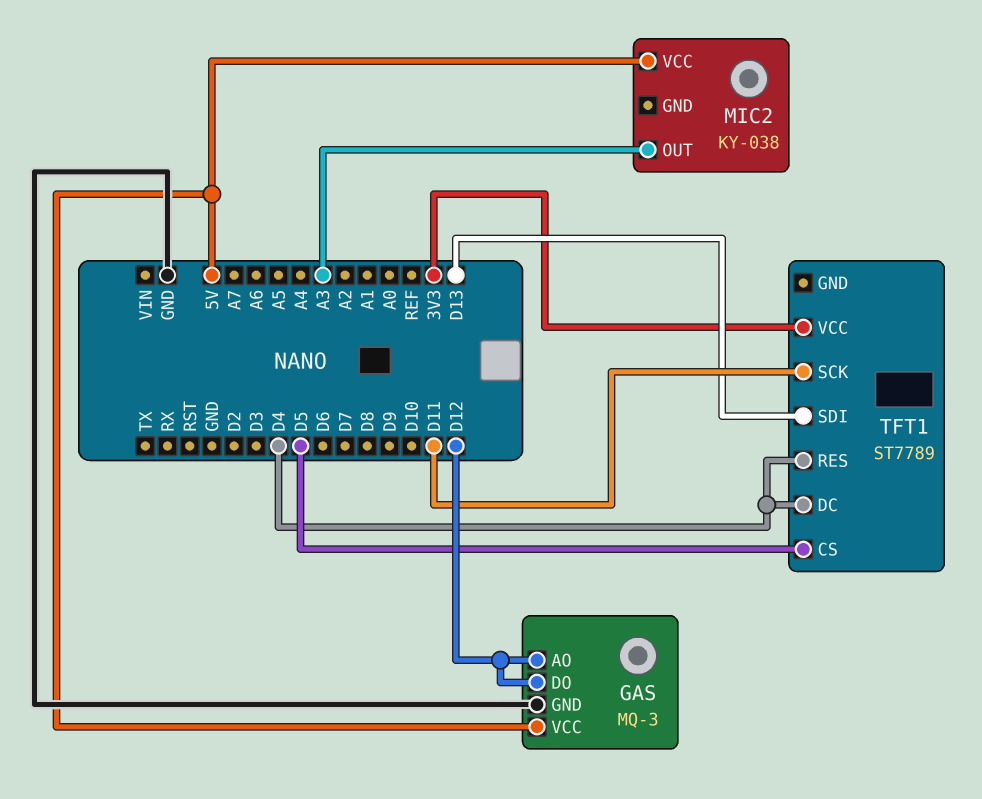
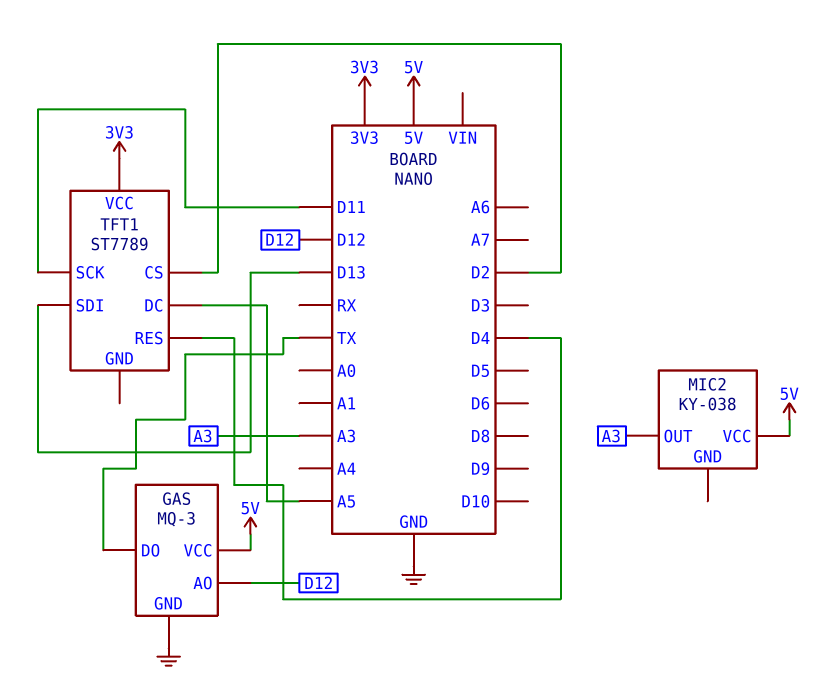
GAS pin DO: D12 -> TX
TFT1 pin CS: D5 -> D2
TFT1 pin DC: D4 -> A5

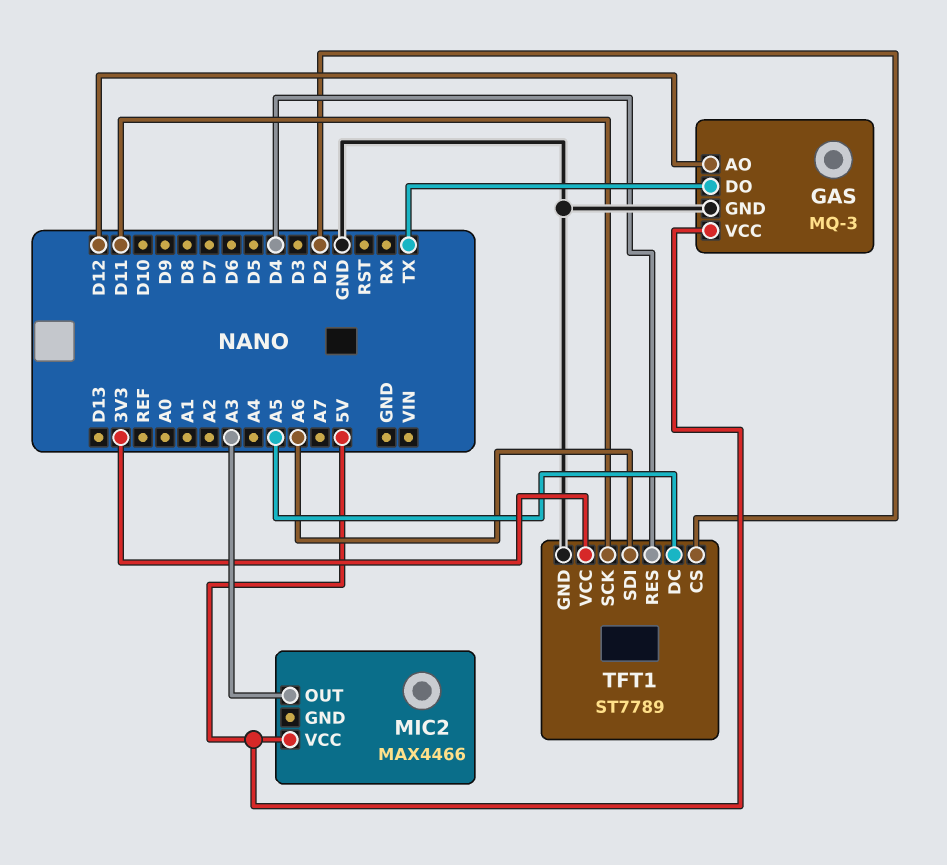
MIC2: KY-038 -> MAX4466
TFT1 pin GND: none -> GND
TFT1 pin SDI: D13 -> A6

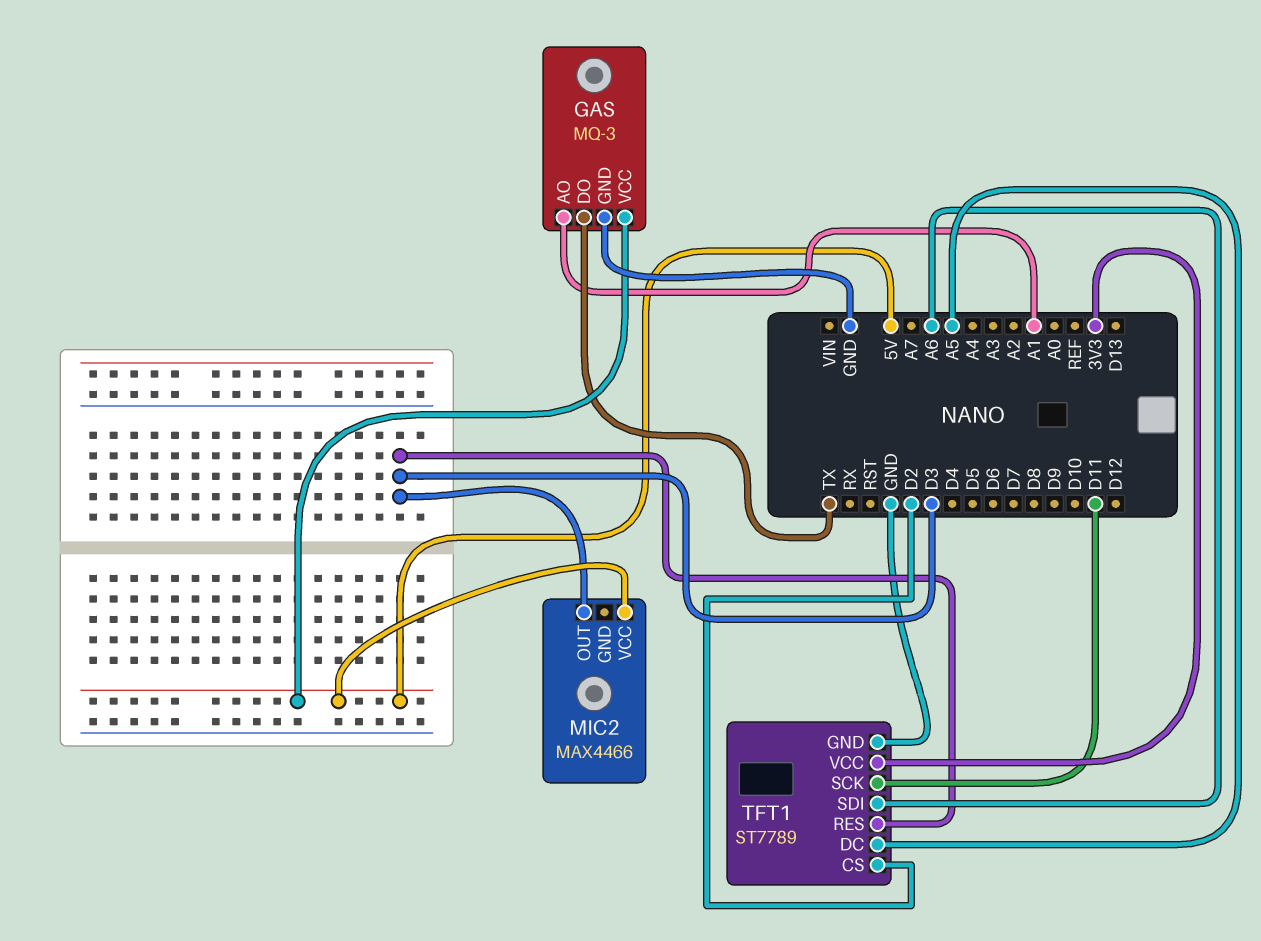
GAS pin AO: D12 -> A1
MIC2 pin OUT: A3 -> D3
TFT1 pin RES: D4 -> D3

